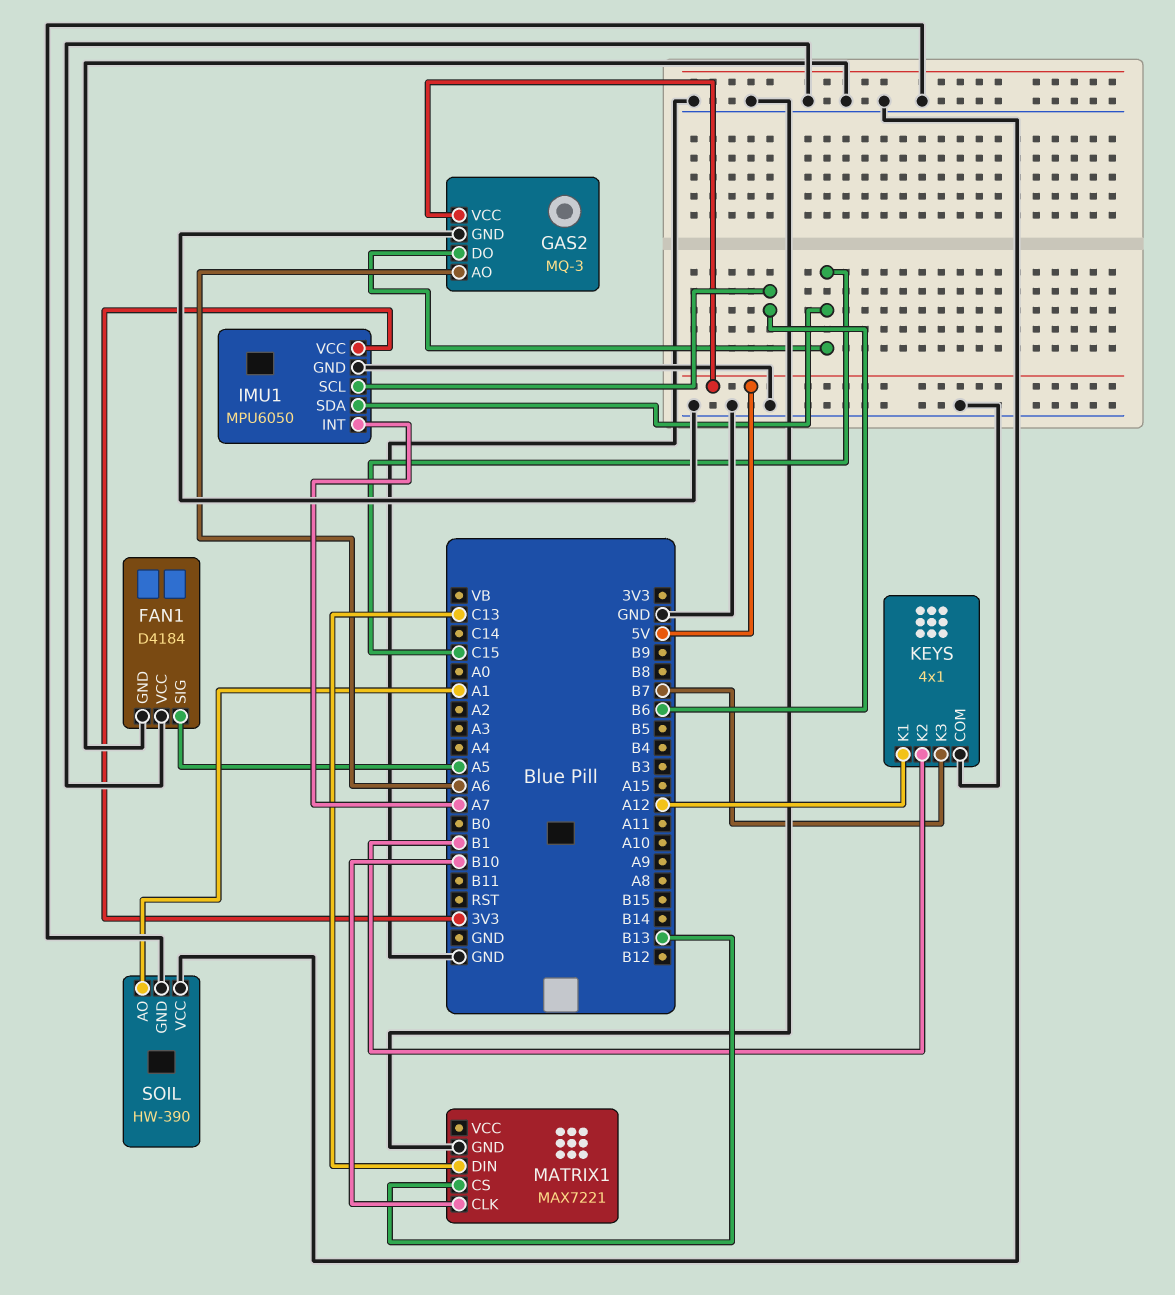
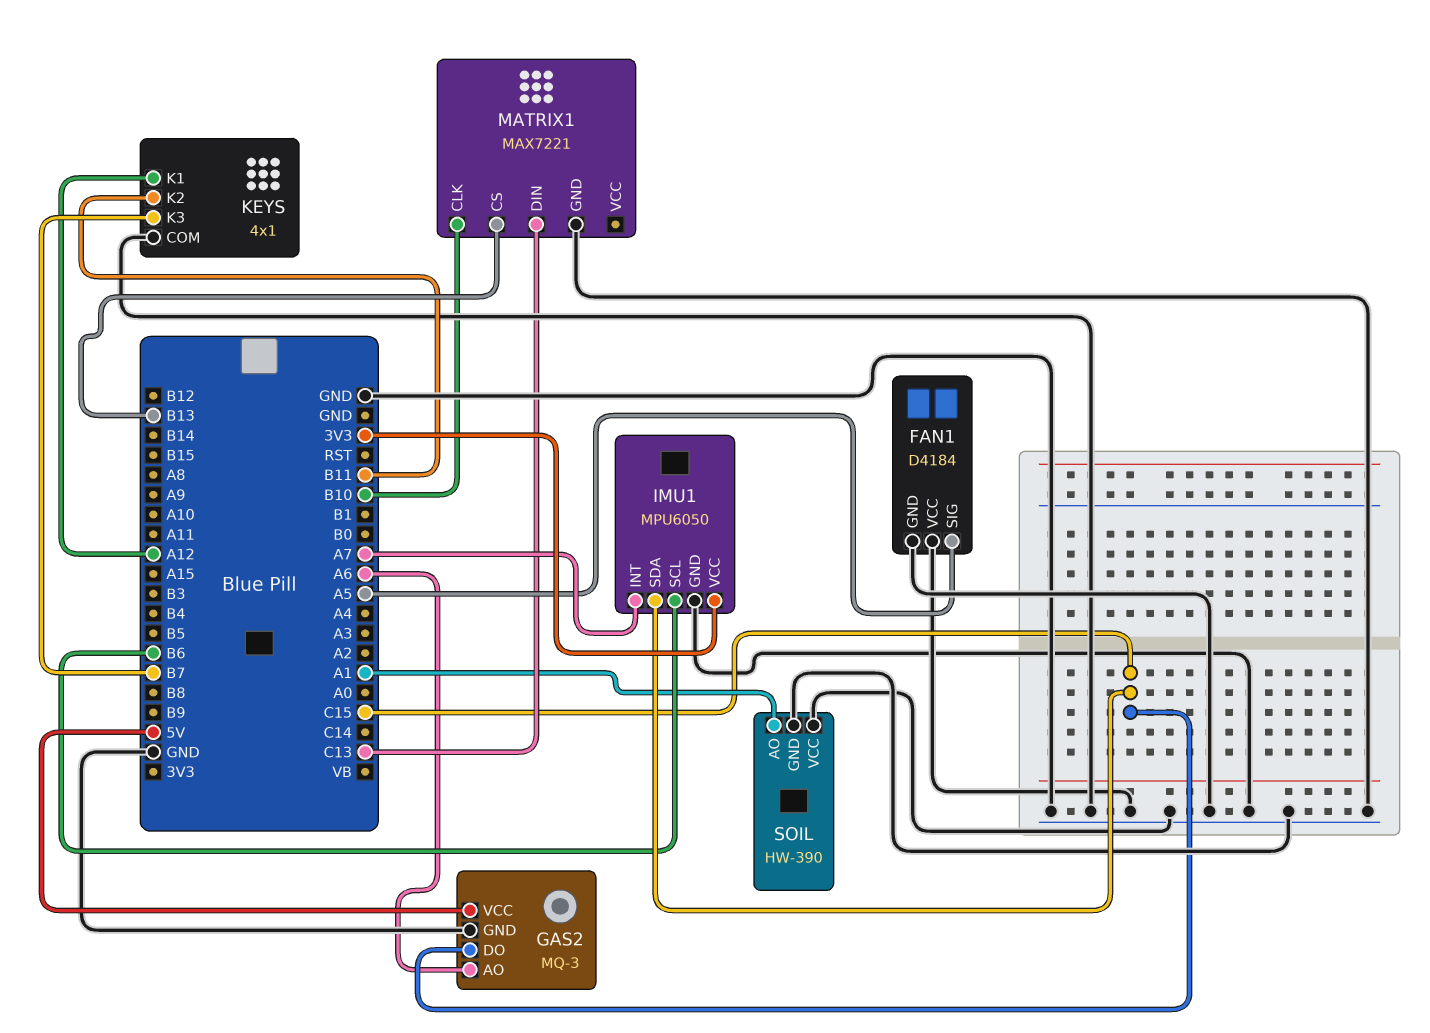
KEYS pin K2: B1 -> B11

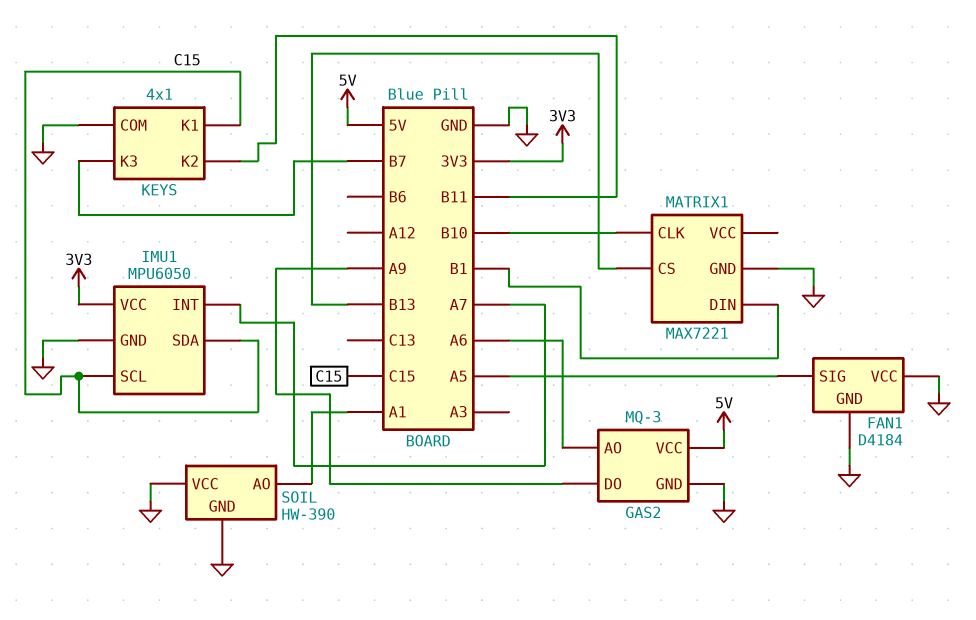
GAS2 pin DO: C15 -> A9
IMU1 pin SCL: B6 -> C15
KEYS pin K1: A12 -> C15
MATRIX1 pin DIN: C13 -> B1

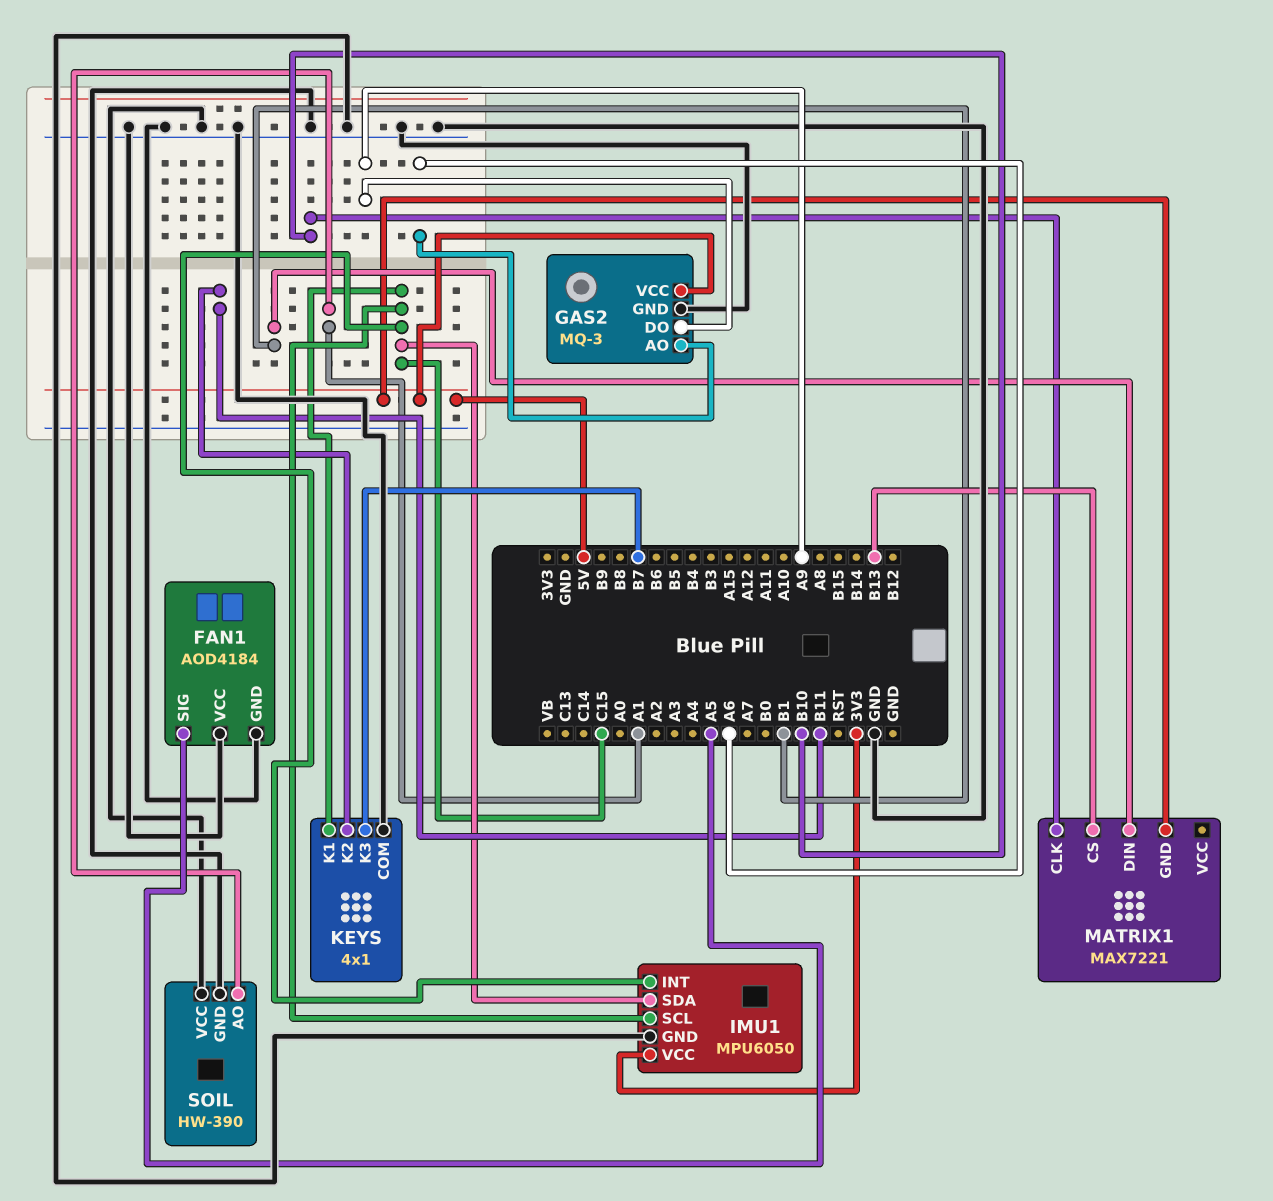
FAN1: D4184 -> AOD4184
IMU1 pin INT: A7 -> C15
MATRIX1 pin GND: GND -> 5V

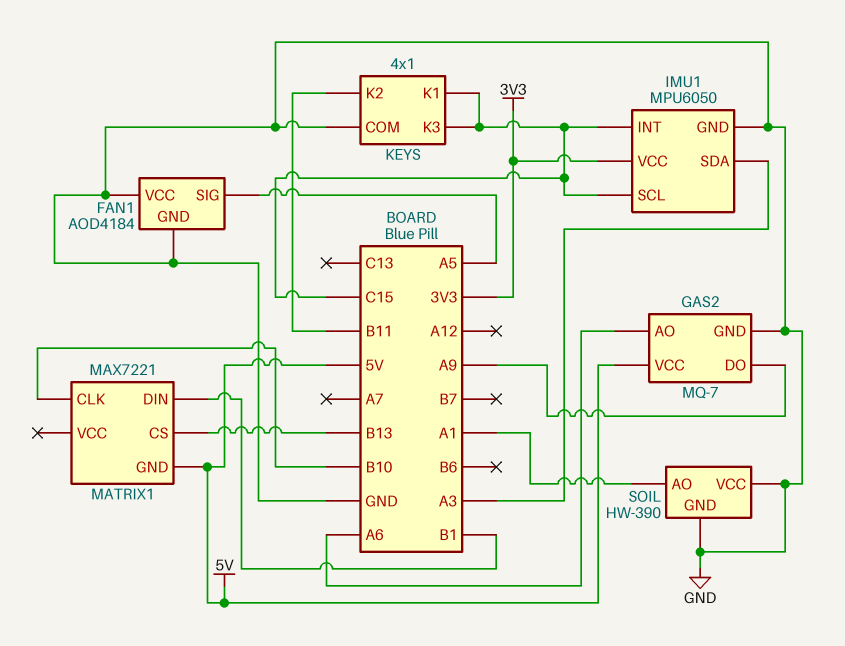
GAS2: MQ-3 -> MQ-7
IMU1 pin SDA: C15 -> A3
KEYS pin K3: B7 -> C15

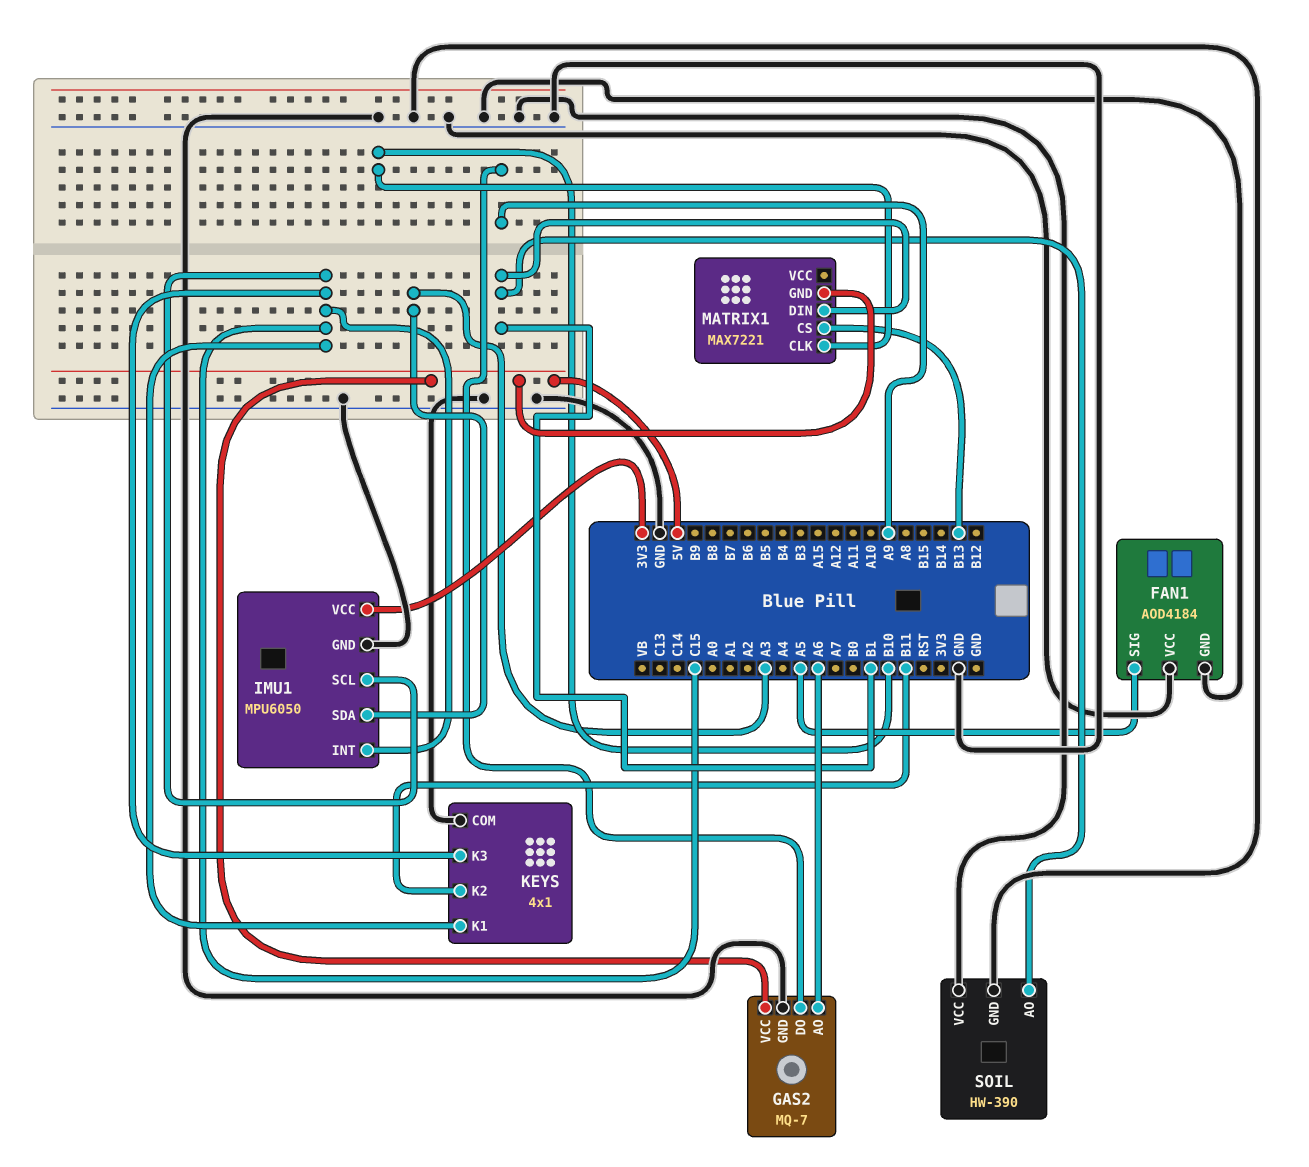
SOIL pin AO: A1 -> B1

